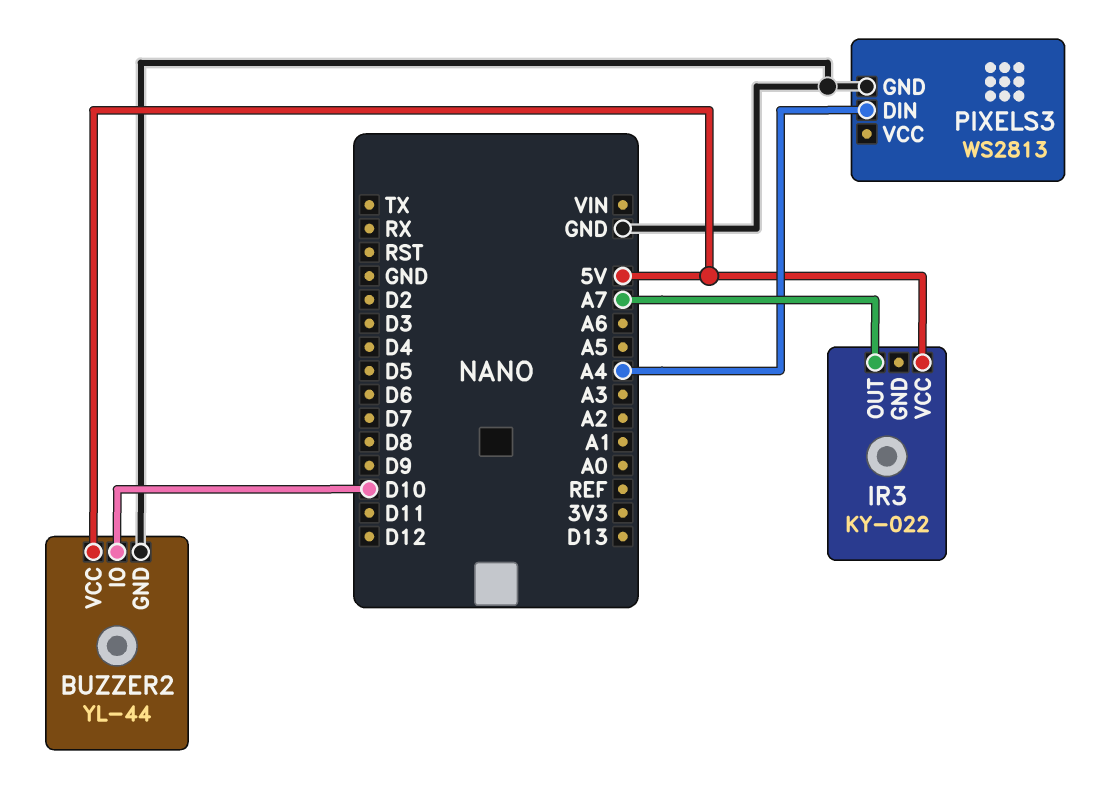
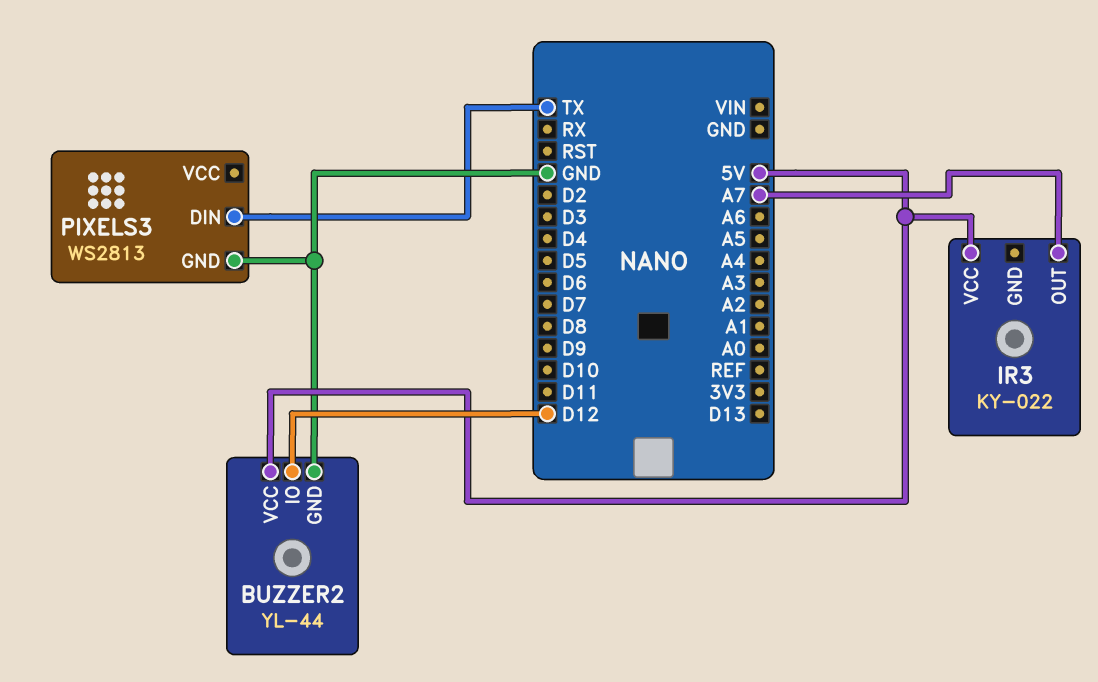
BUZZER2 pin IO: D10 -> D12
PIXELS3 pin DIN: A4 -> TX

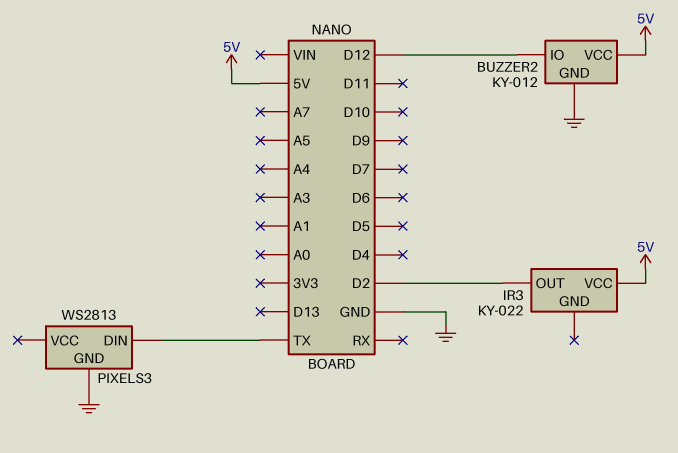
BUZZER2: YL-44 -> KY-012
IR3 pin OUT: A7 -> D2

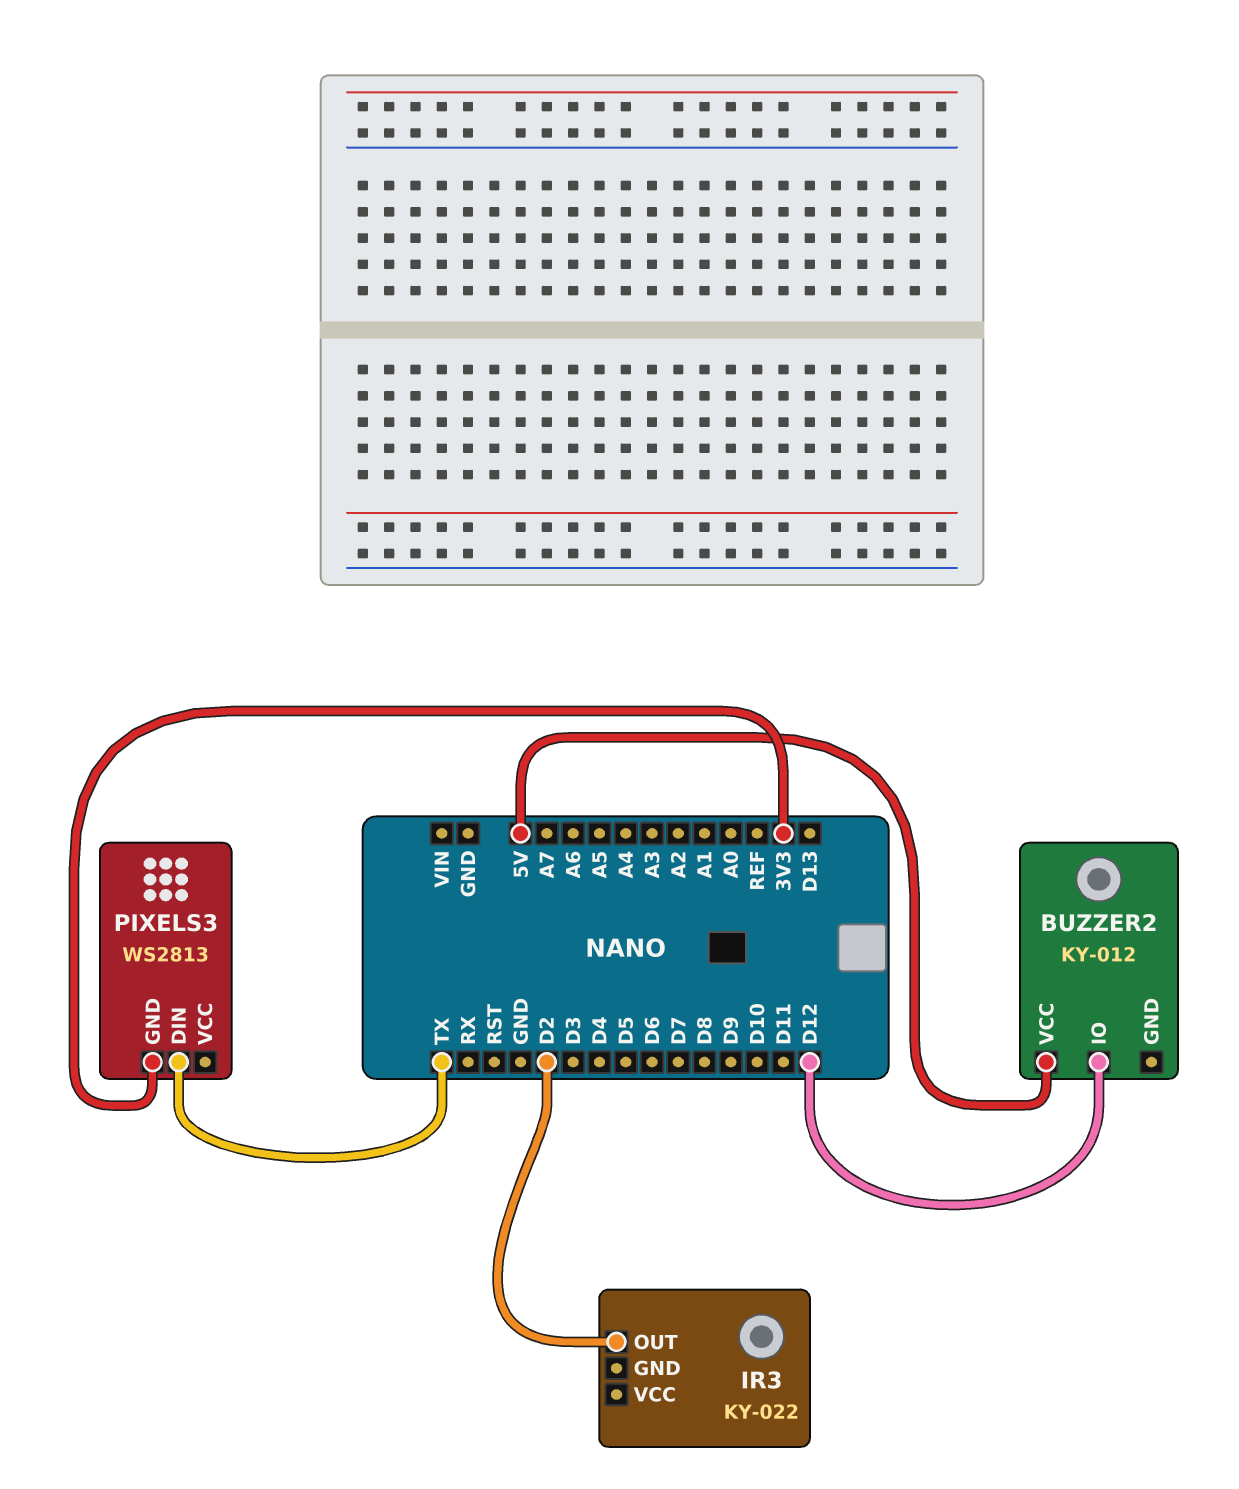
BUZZER2 pin GND: GND -> none
IR3 pin VCC: 5V -> none
PIXELS3 pin GND: GND -> 3V3

